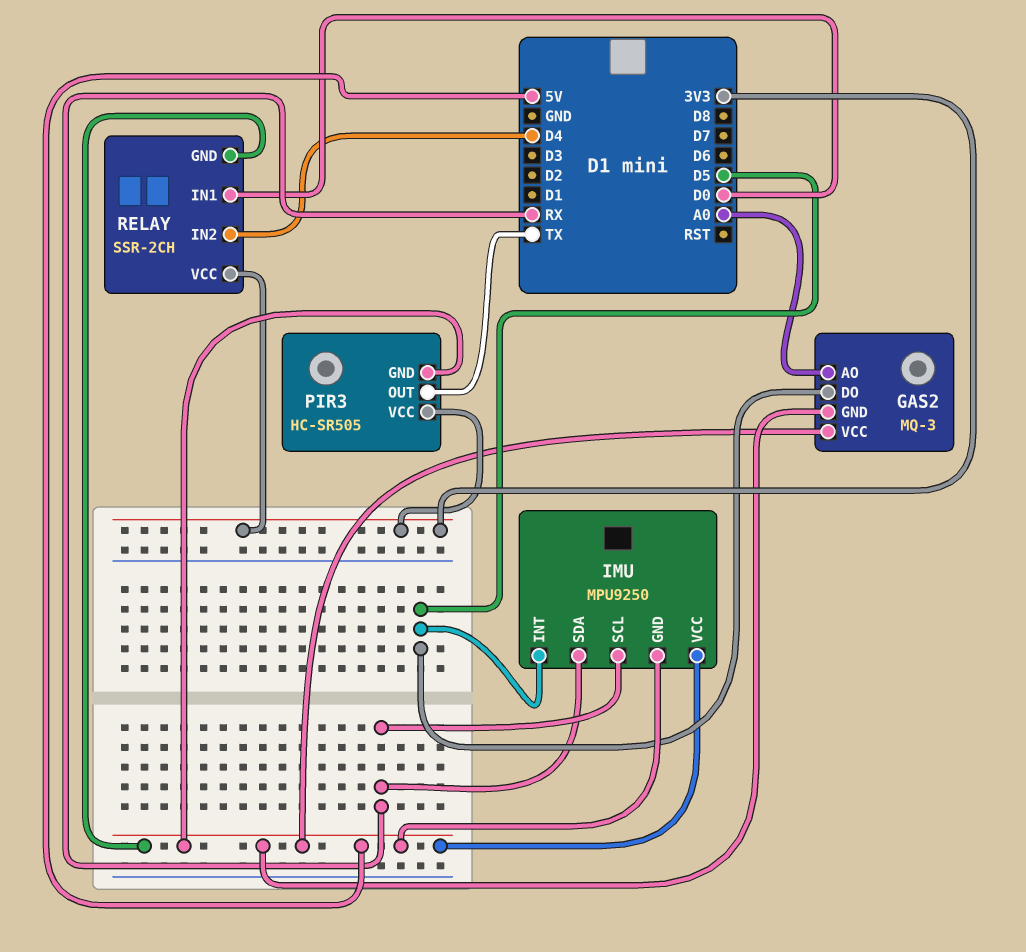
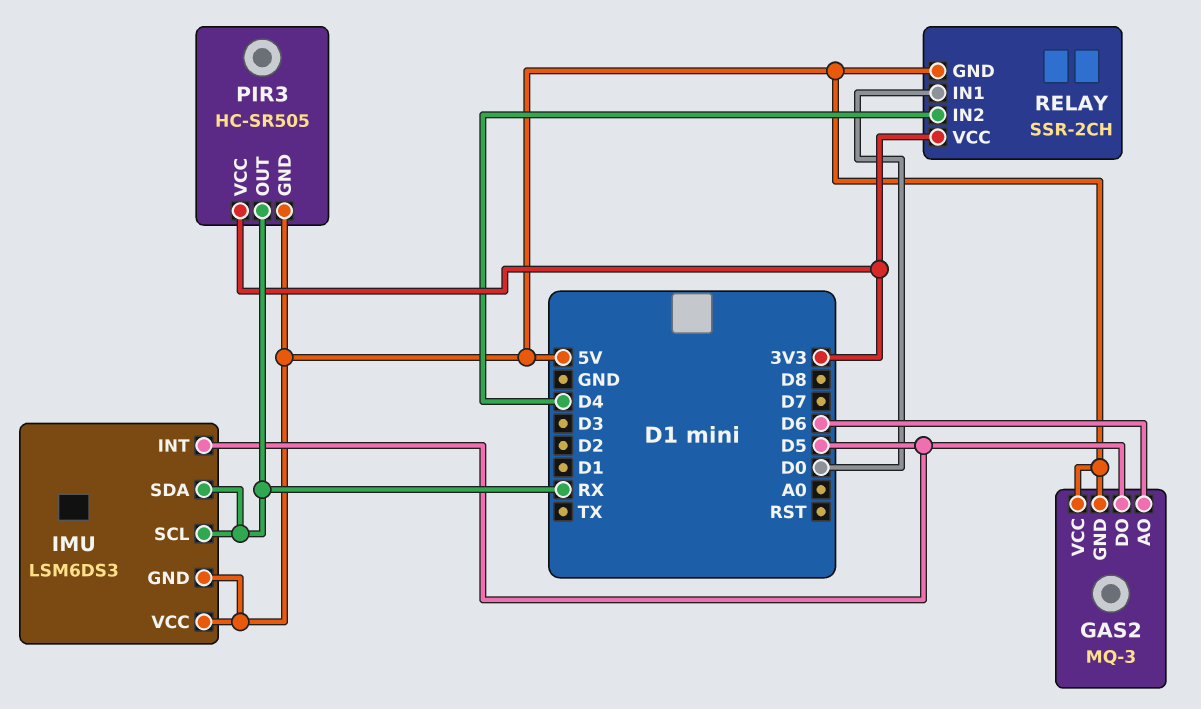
GAS2 pin AO: A0 -> D6
IMU: MPU9250 -> LSM6DS3
PIR3 pin OUT: TX -> RX

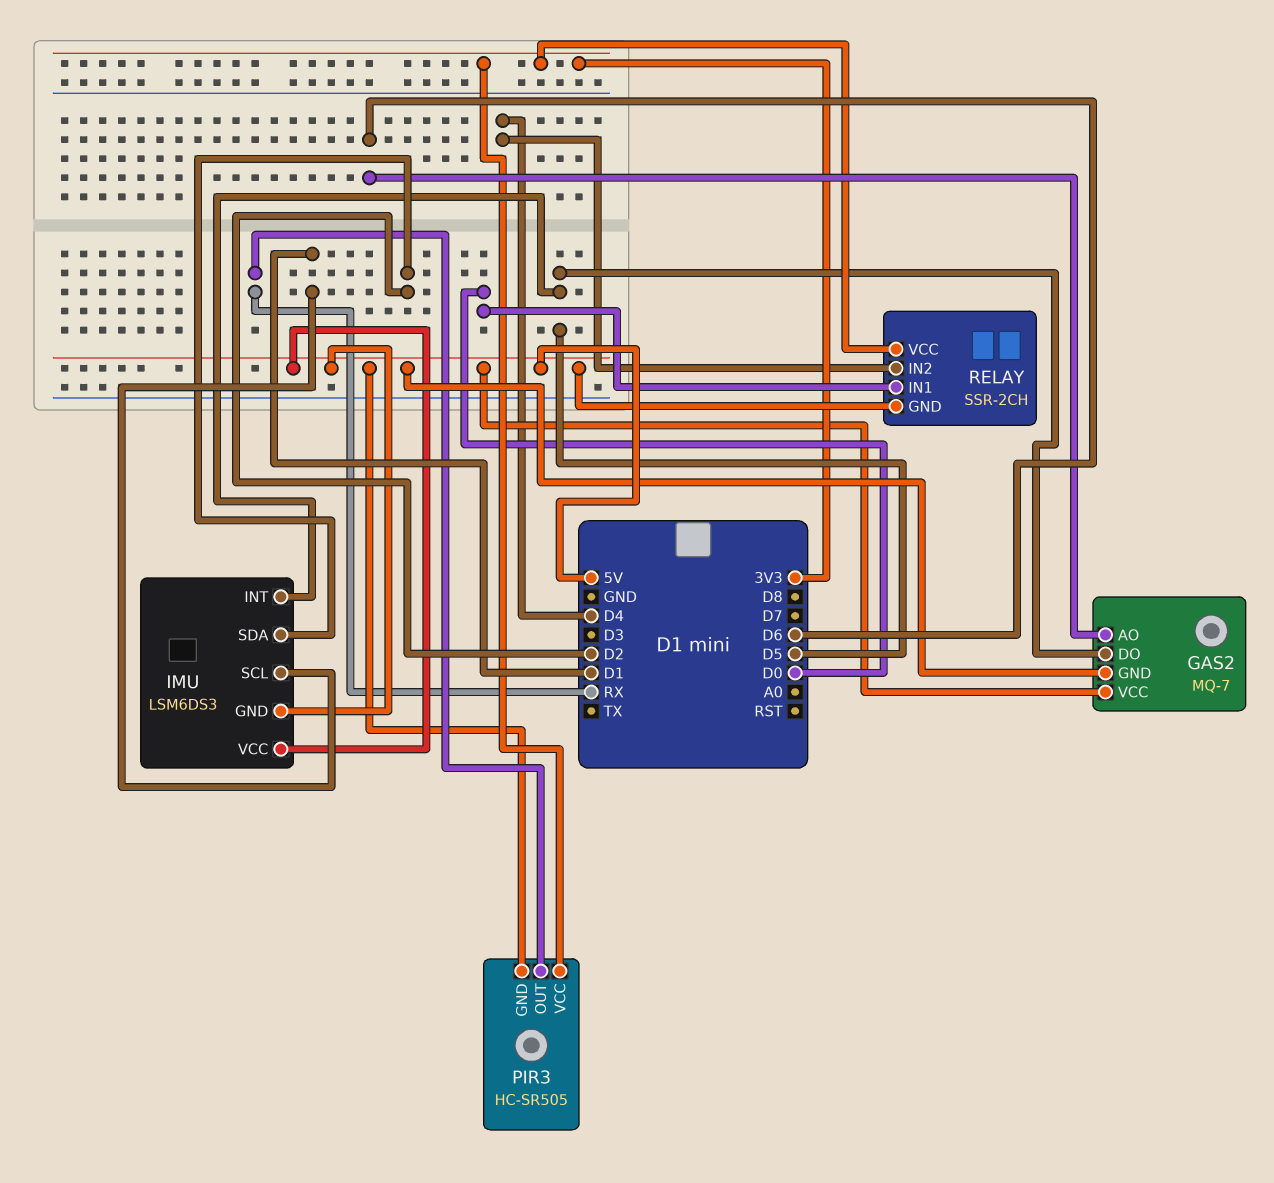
GAS2: MQ-3 -> MQ-7
IMU pin SCL: RX -> D1
IMU pin SDA: RX -> D2

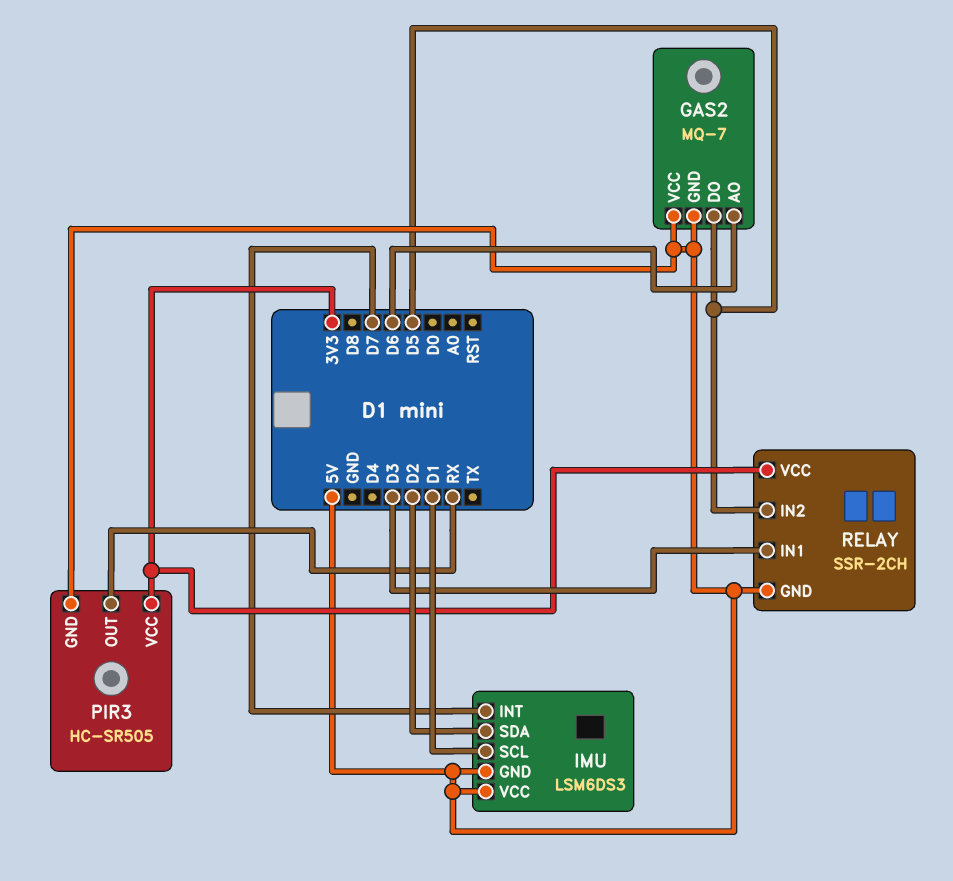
IMU pin INT: D5 -> D7
RELAY pin IN1: D0 -> D3
RELAY pin IN2: D4 -> D5

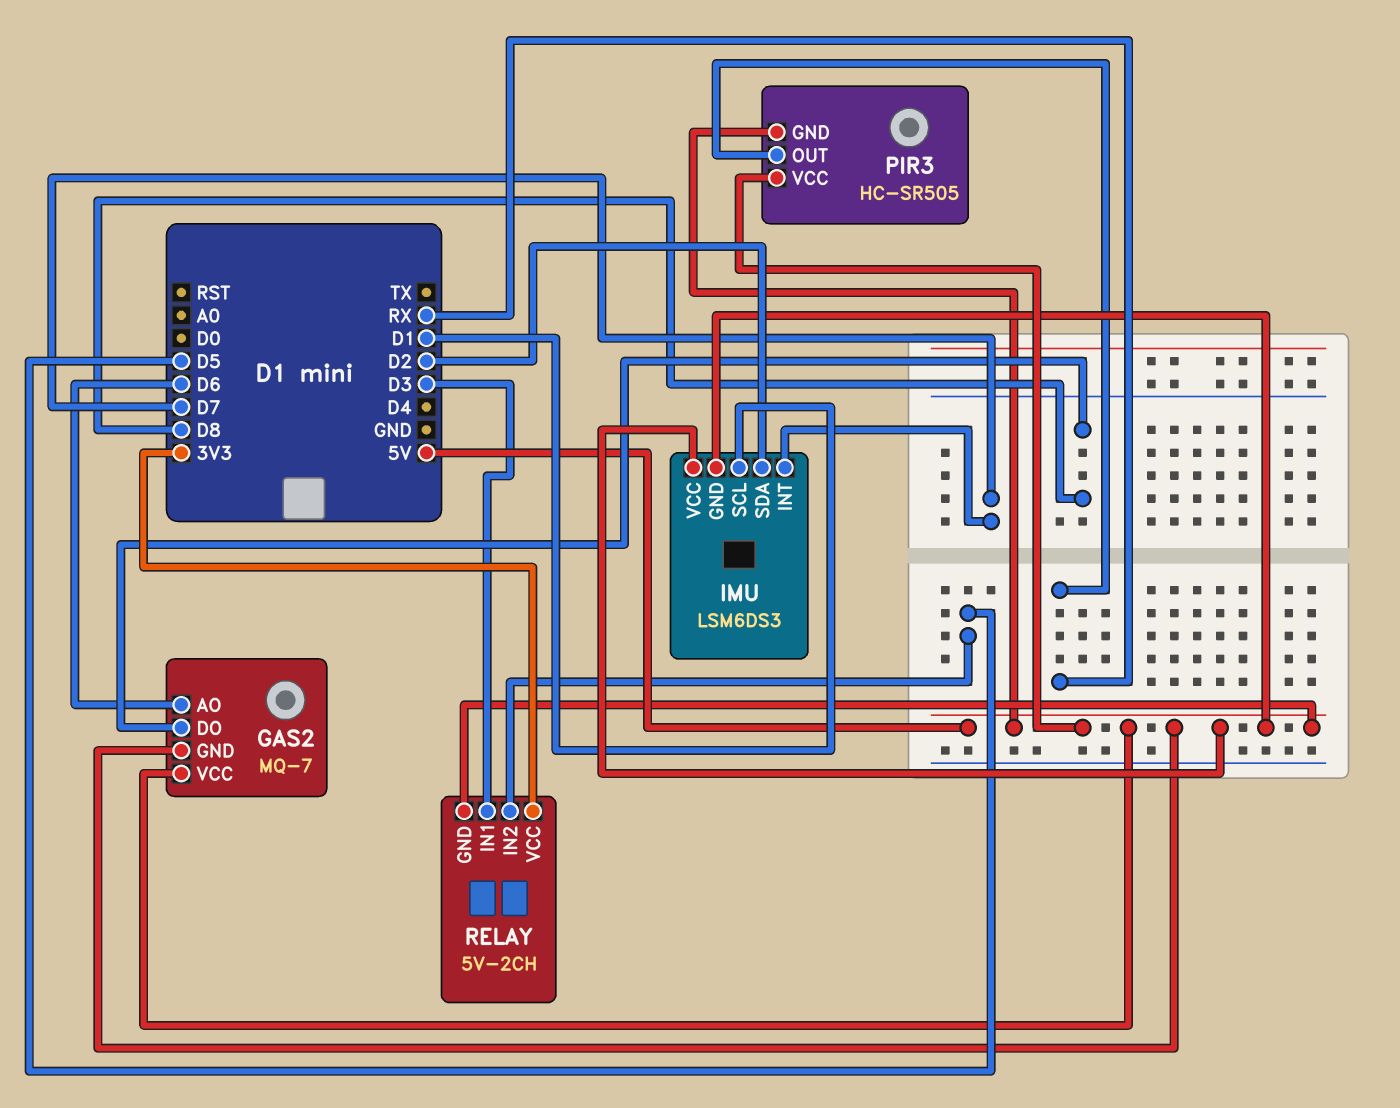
GAS2 pin DO: D5 -> D8
PIR3 pin VCC: 3V3 -> 5V
RELAY: SSR-2CH -> 5V-2CH

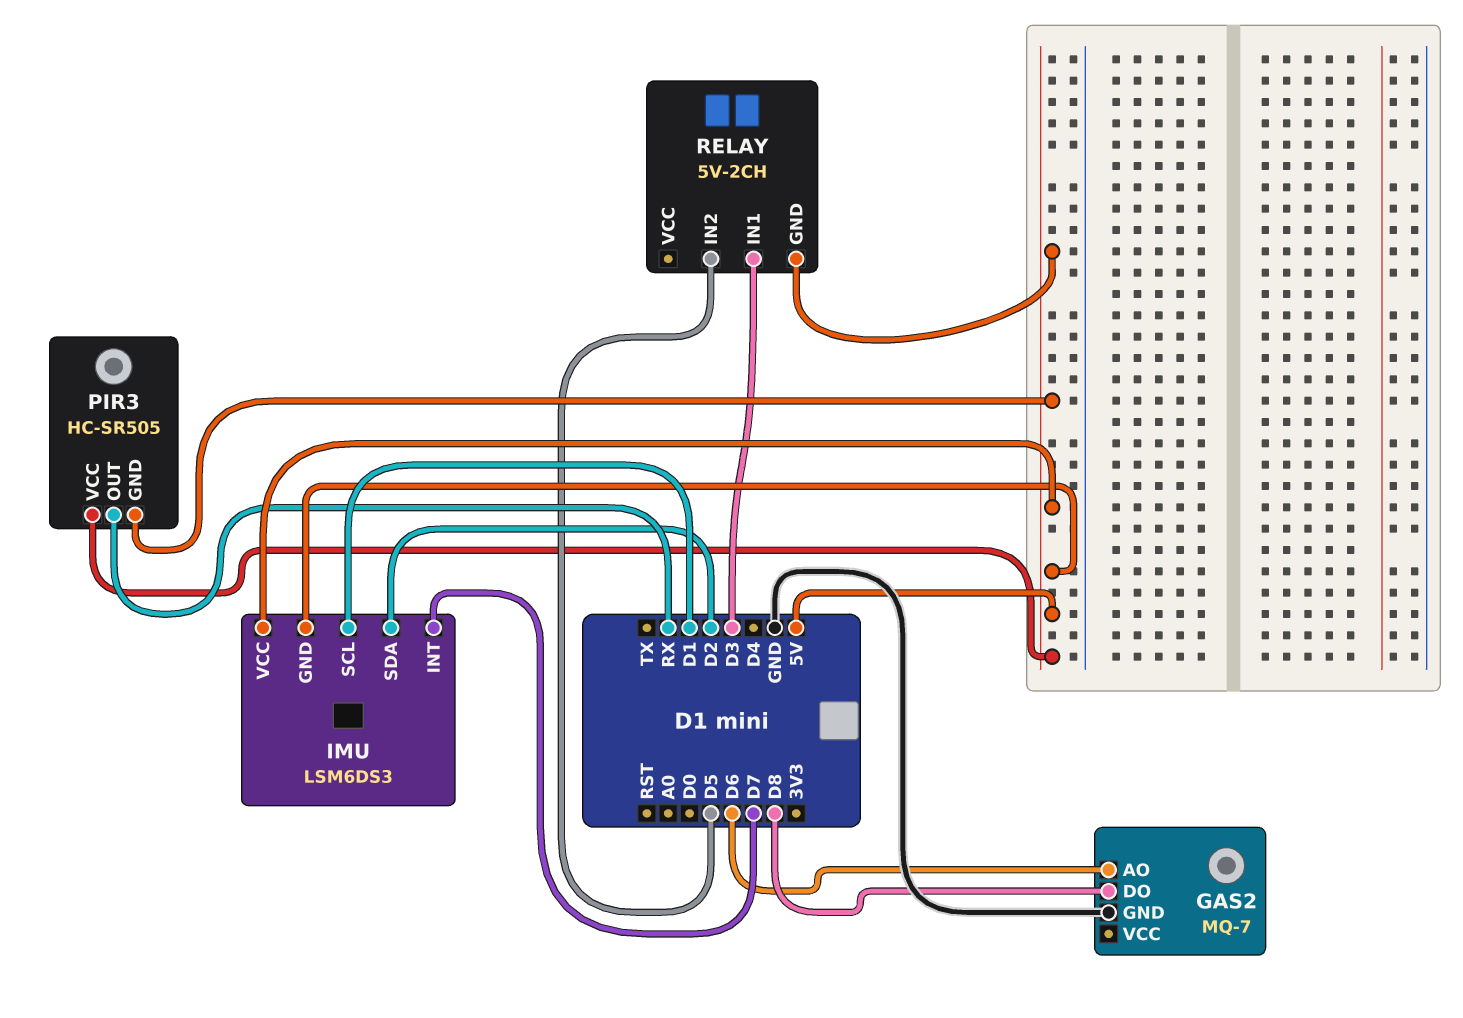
GAS2 pin GND: 5V -> GND
GAS2 pin VCC: 5V -> none
RELAY pin VCC: 3V3 -> none

